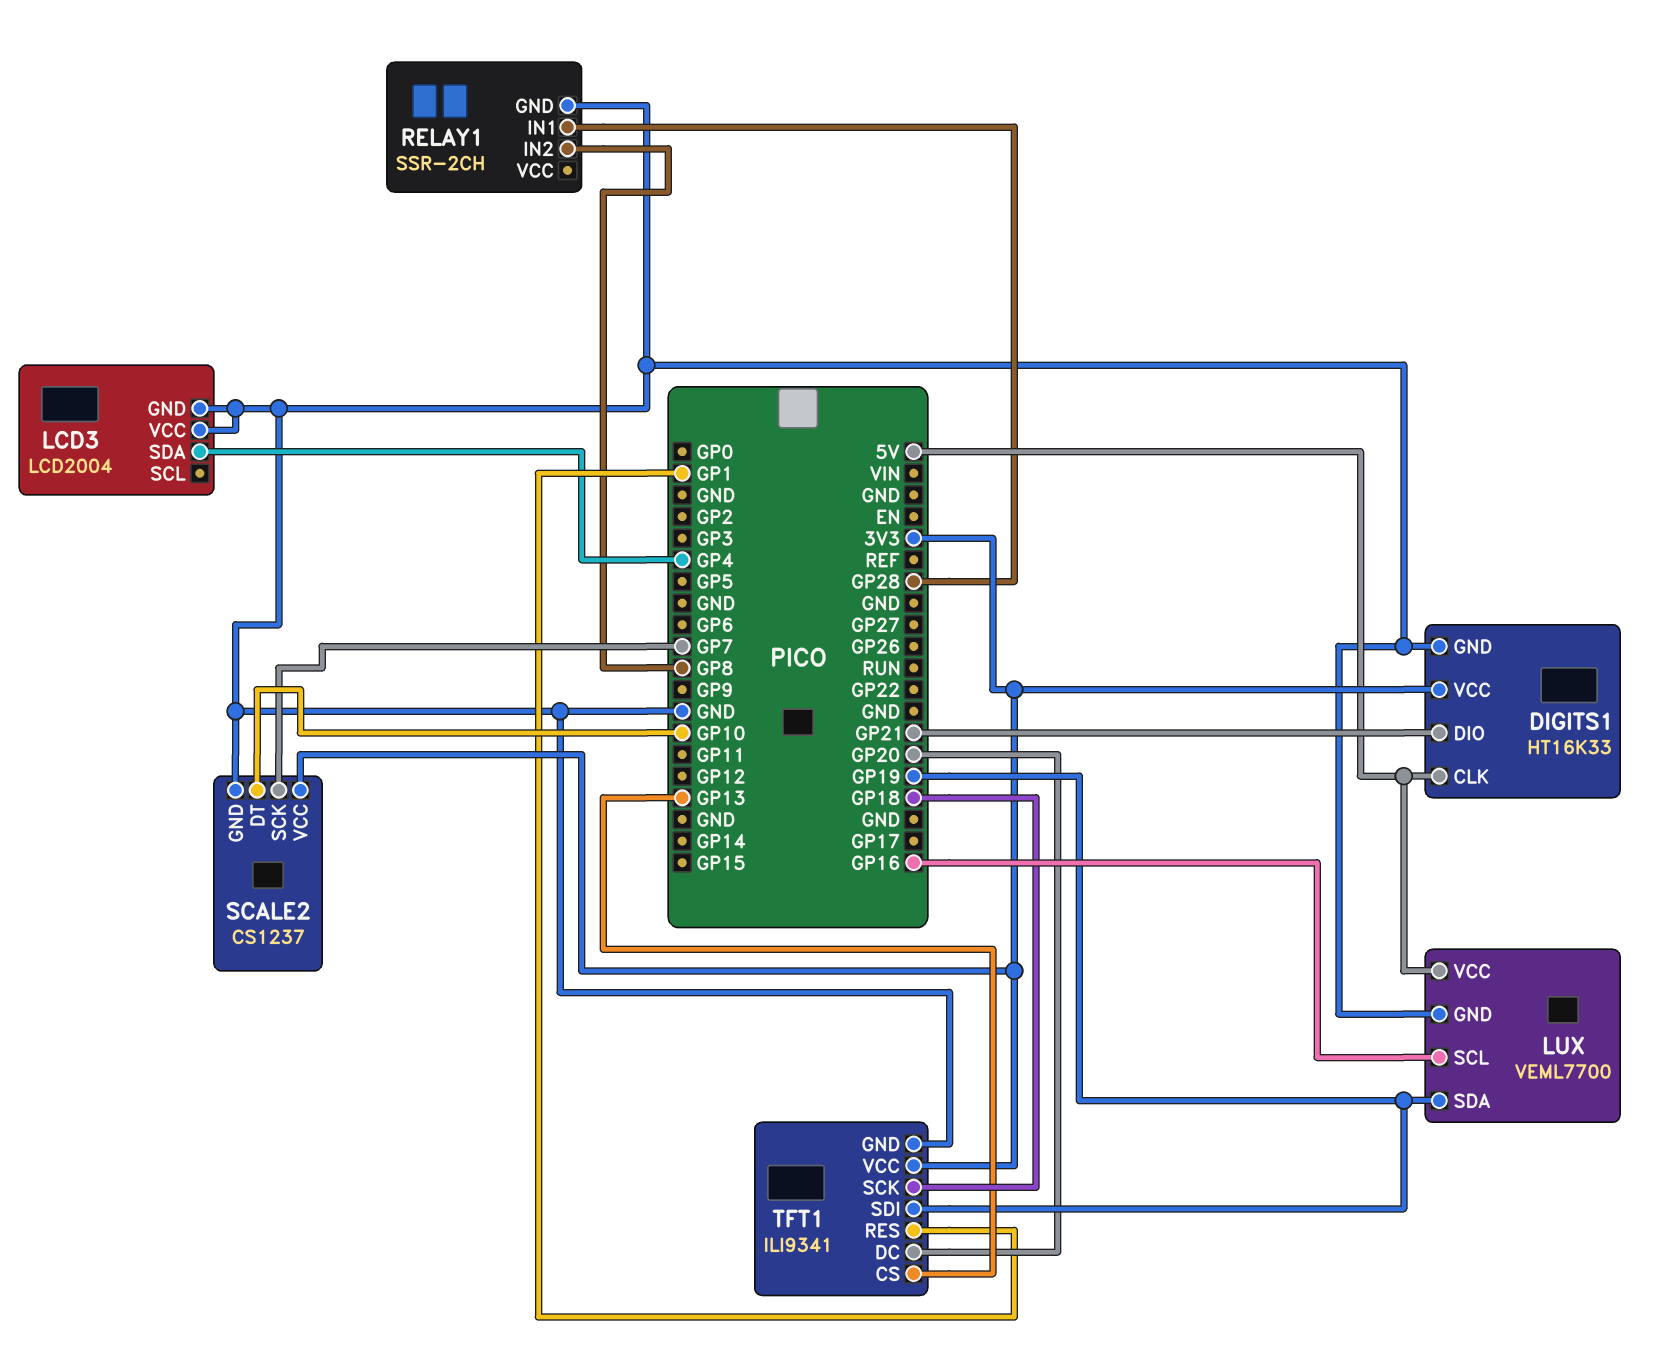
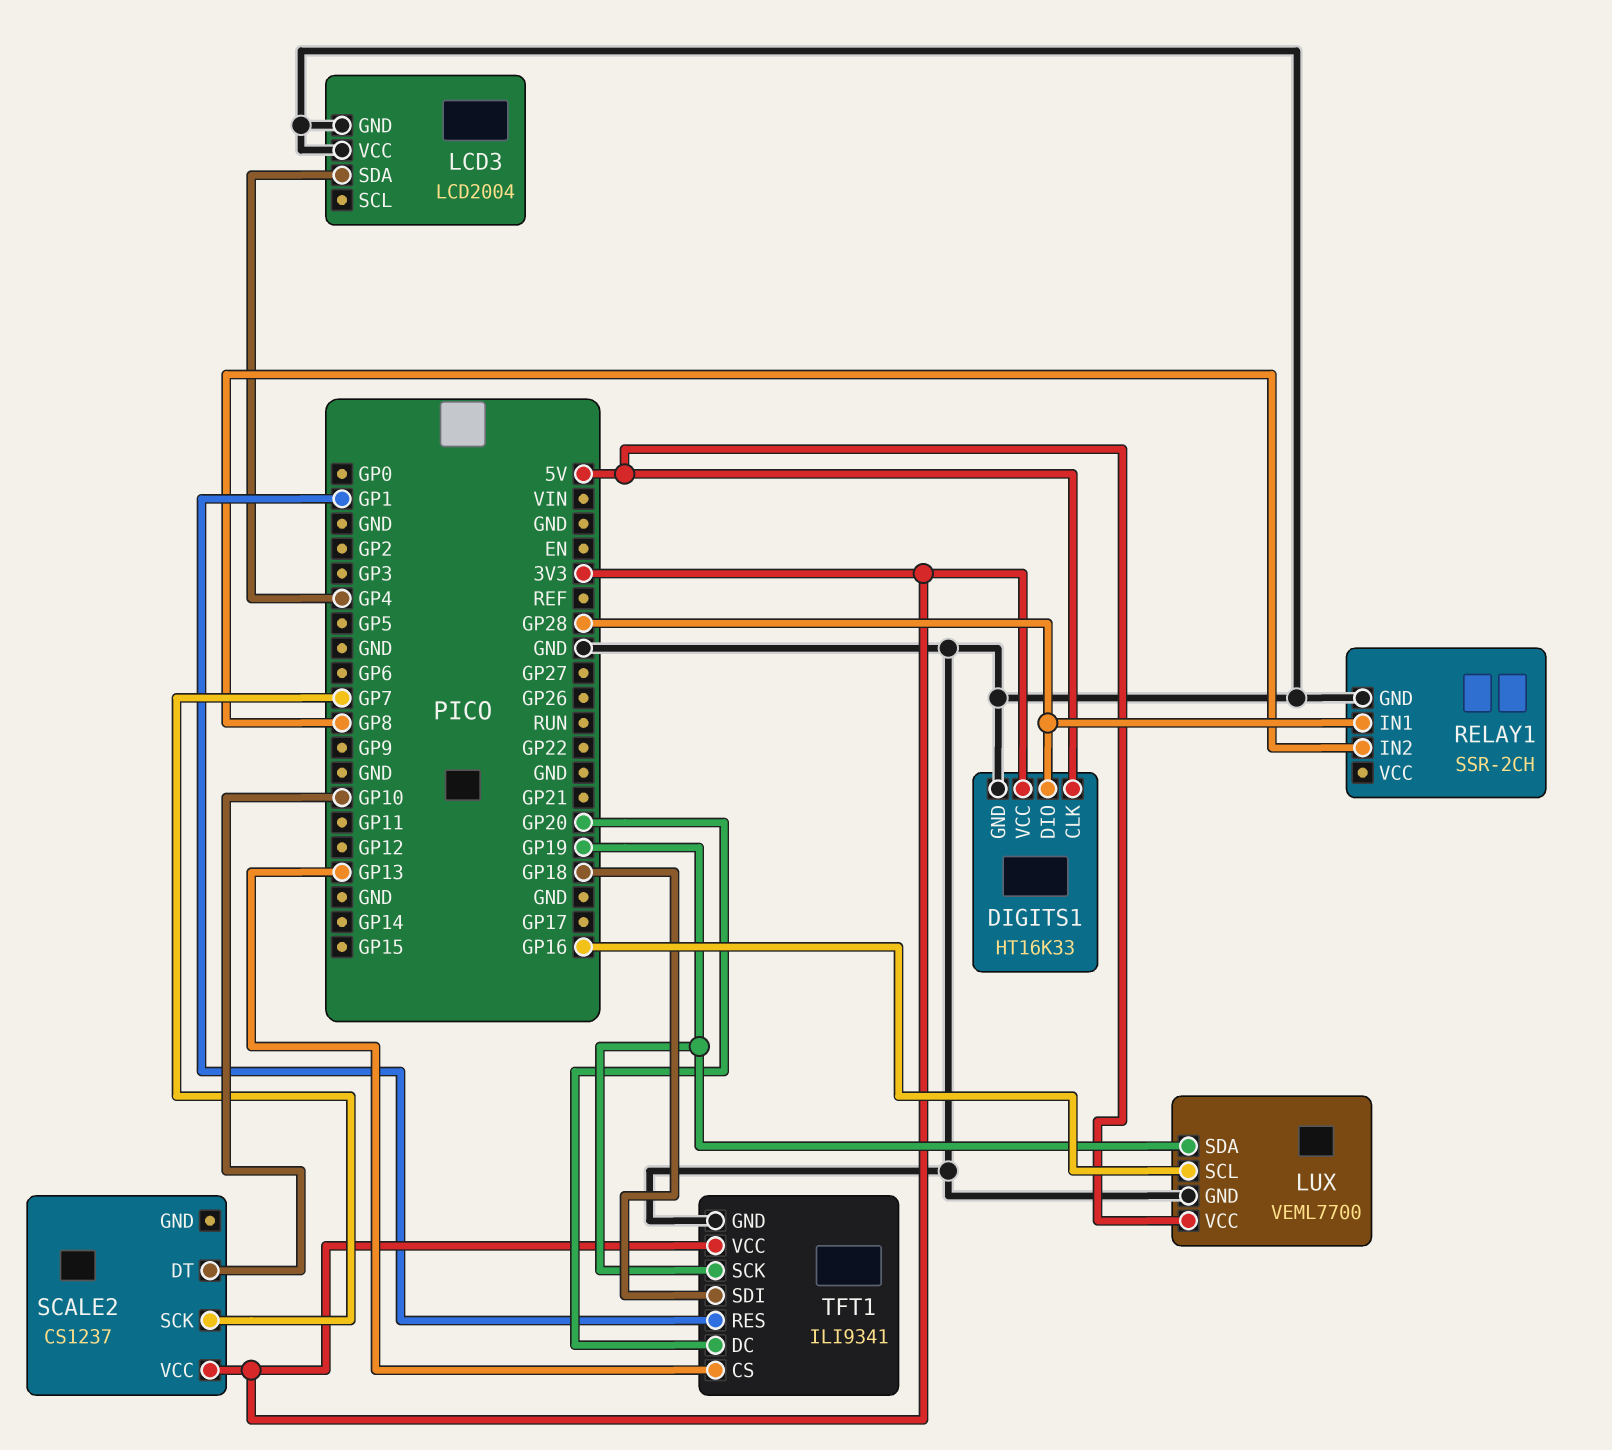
DIGITS1 pin DIO: GP21 -> GP28
SCALE2 pin GND: GND -> none
TFT1 pin SCK: GP18 -> GP19
TFT1 pin SDI: GP19 -> GP18

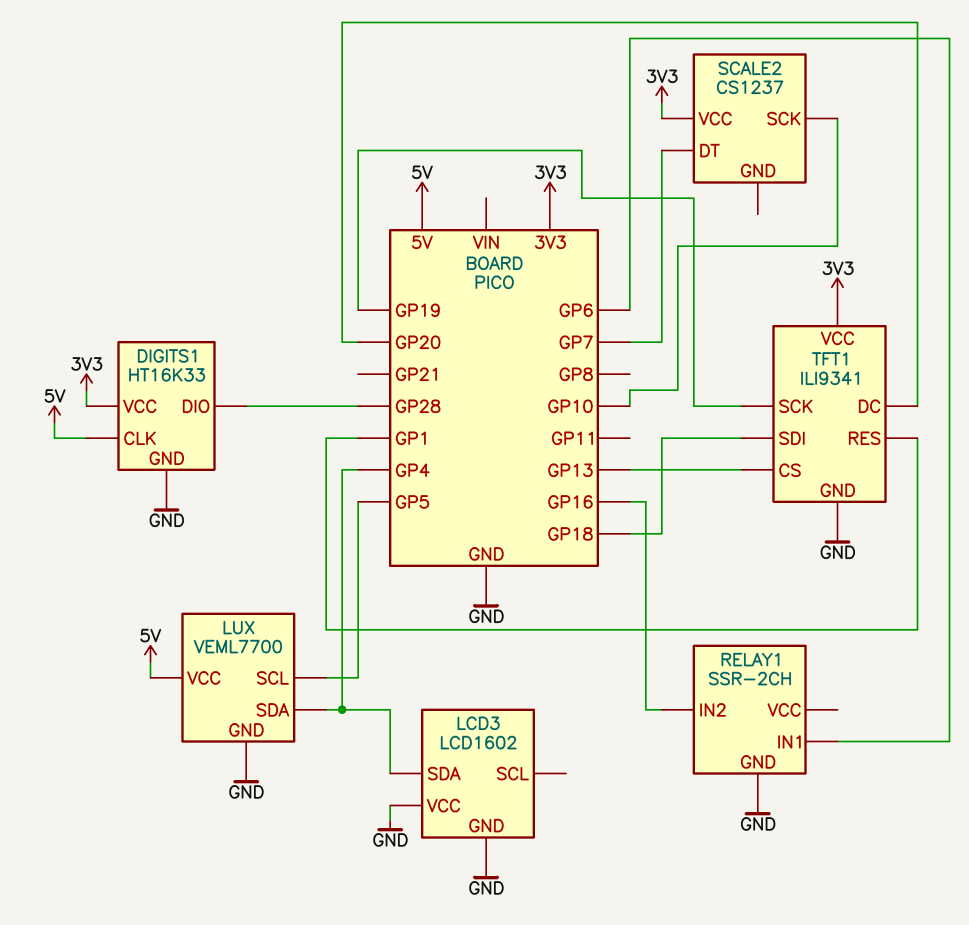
LCD3: LCD2004 -> LCD1602
LUX pin SCL: GP16 -> GP5
LUX pin SDA: GP19 -> GP4
RELAY1 pin IN1: GP28 -> GP6
RELAY1 pin IN2: GP8 -> GP16
SCALE2 pin DT: GP10 -> GP7
SCALE2 pin SCK: GP7 -> GP10

